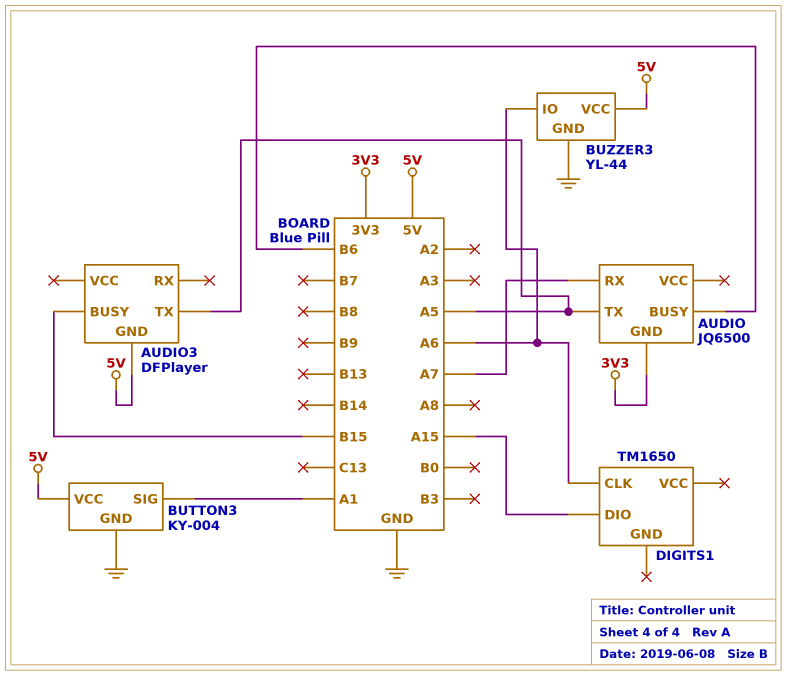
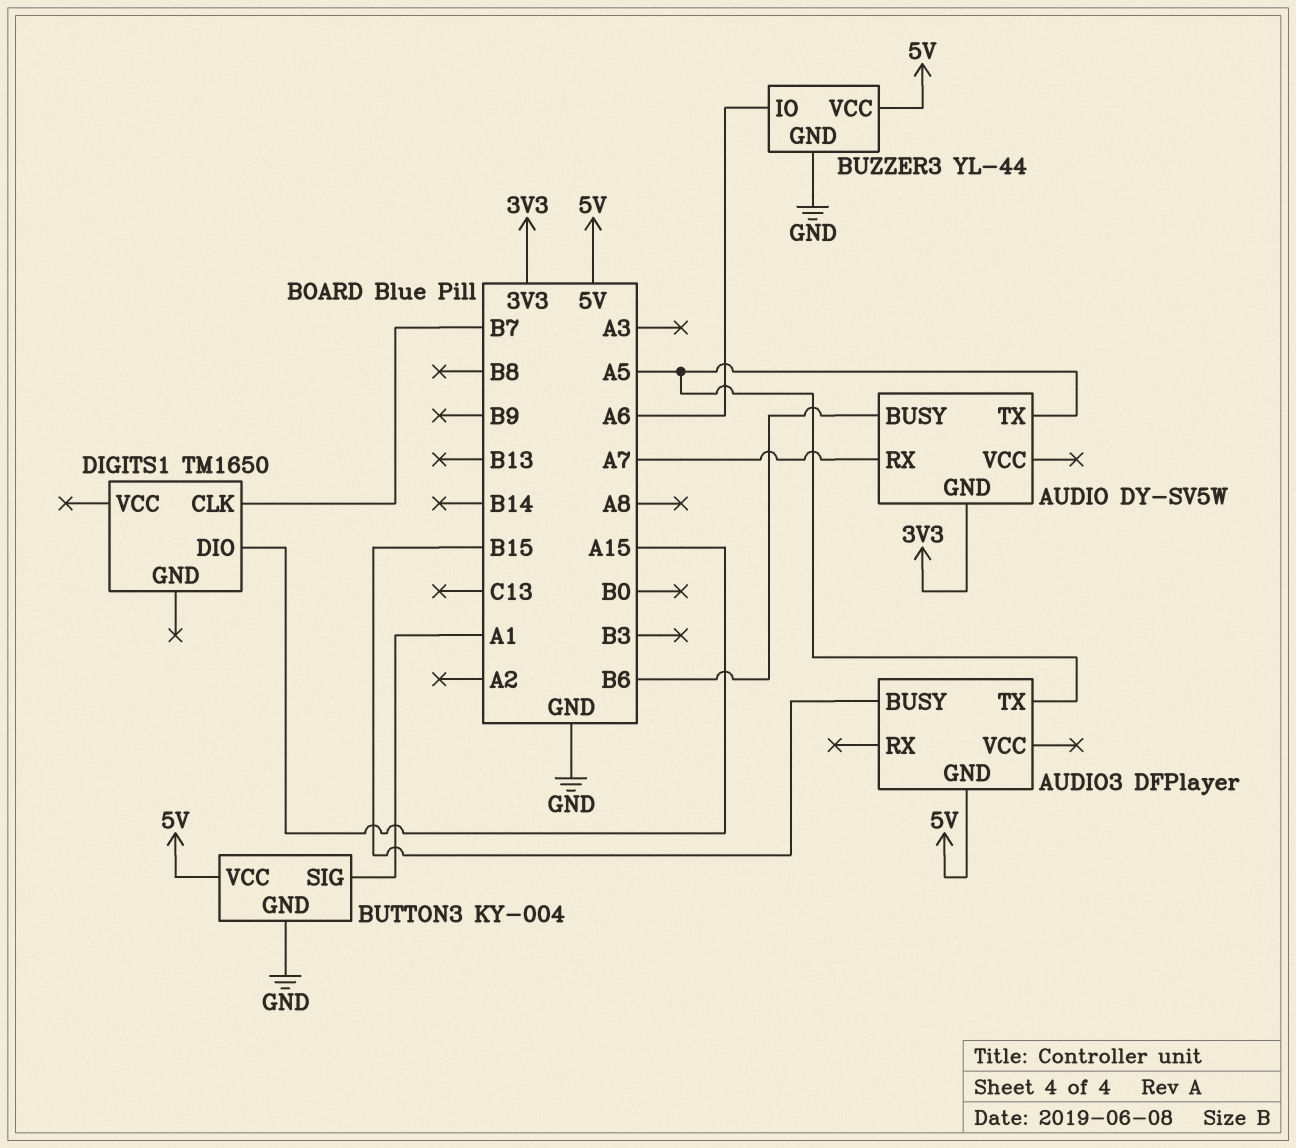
AUDIO: JQ6500 -> DY-SV5W
DIGITS1 pin CLK: A6 -> B7

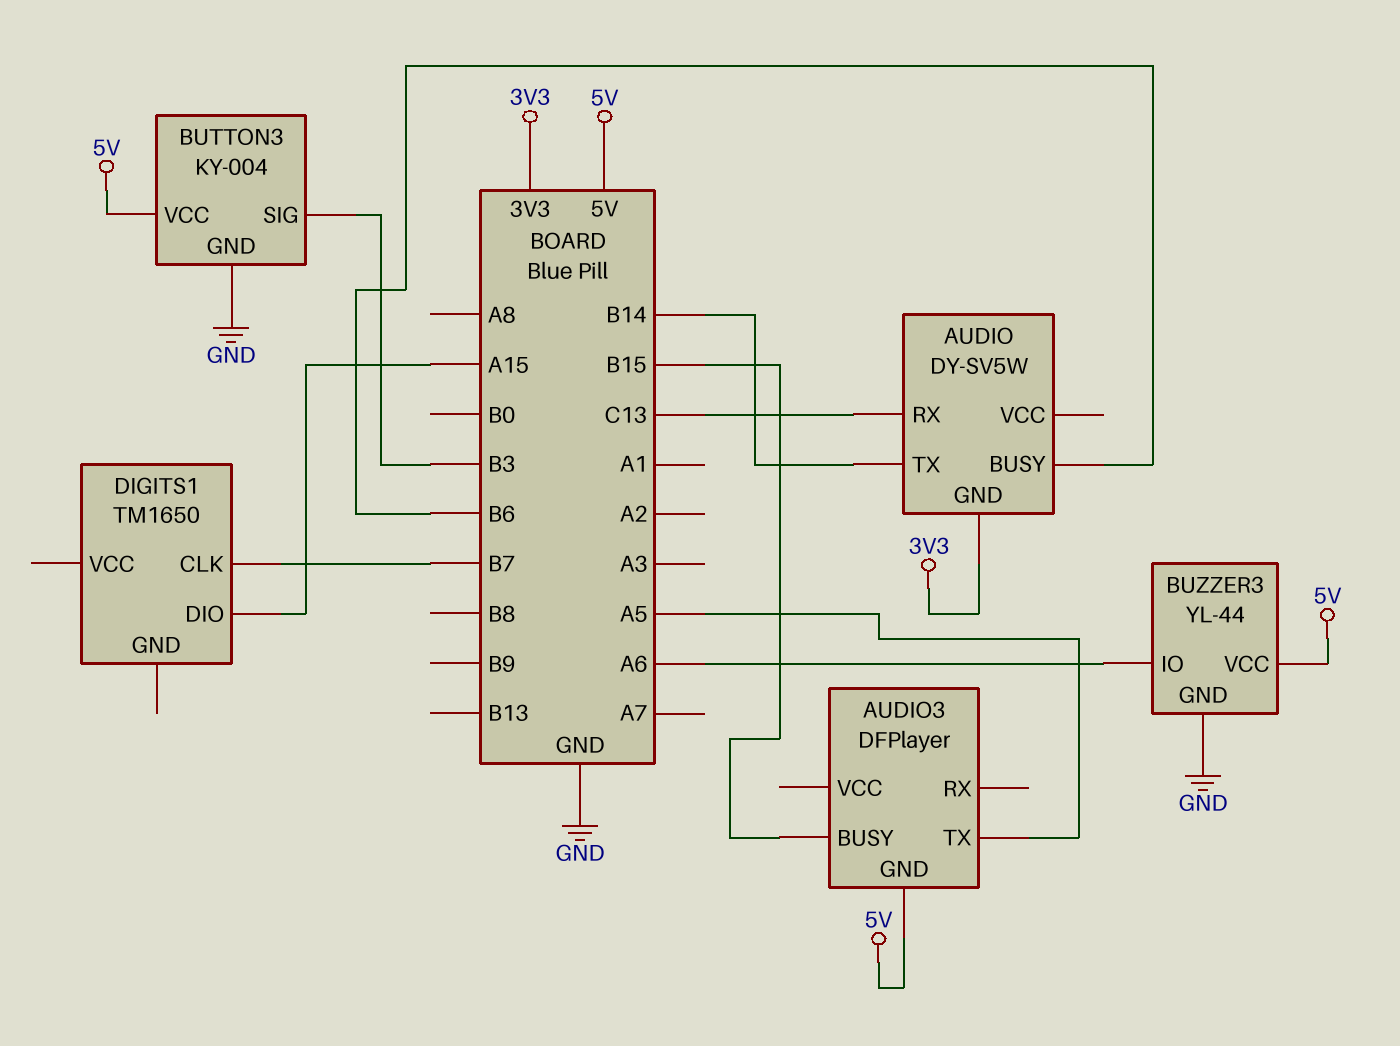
AUDIO pin RX: A7 -> C13
AUDIO pin TX: A5 -> B14
BUTTON3 pin SIG: A1 -> B3

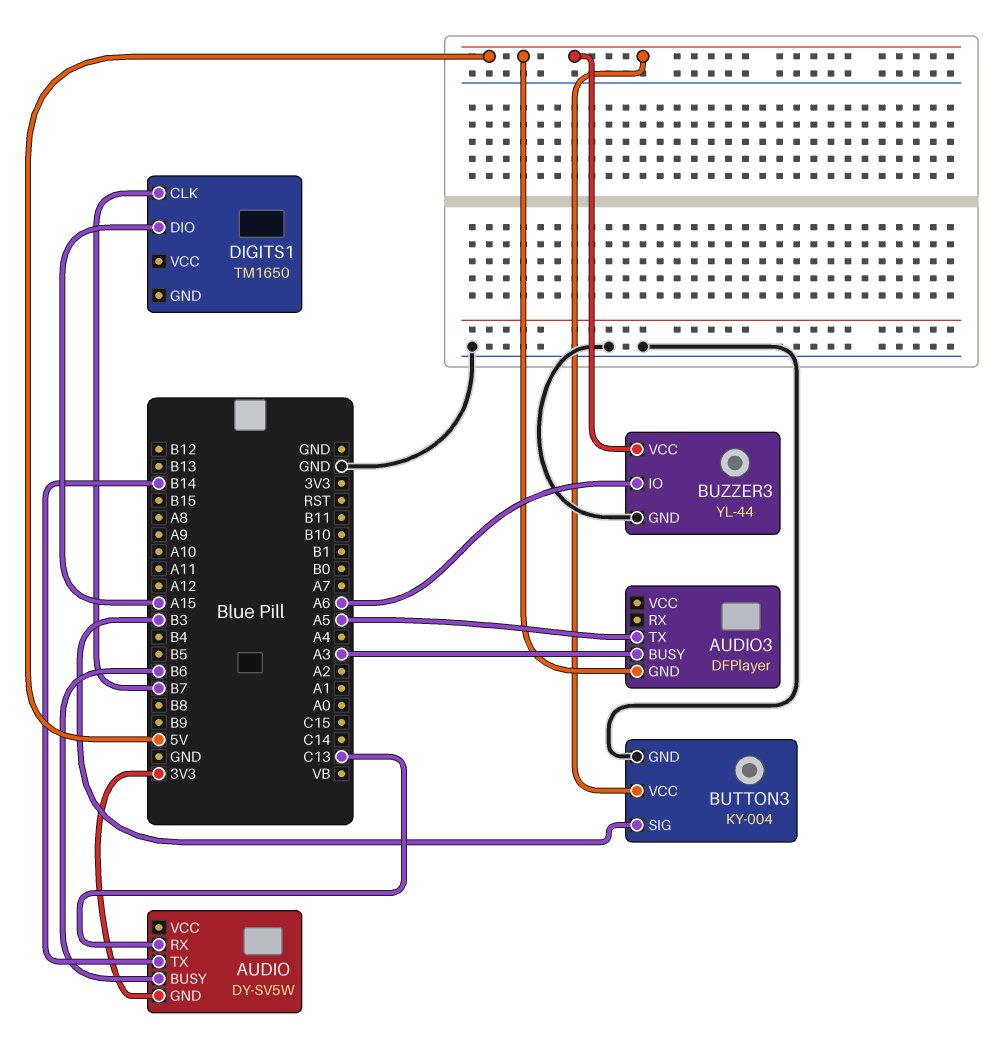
AUDIO3 pin BUSY: B15 -> A3

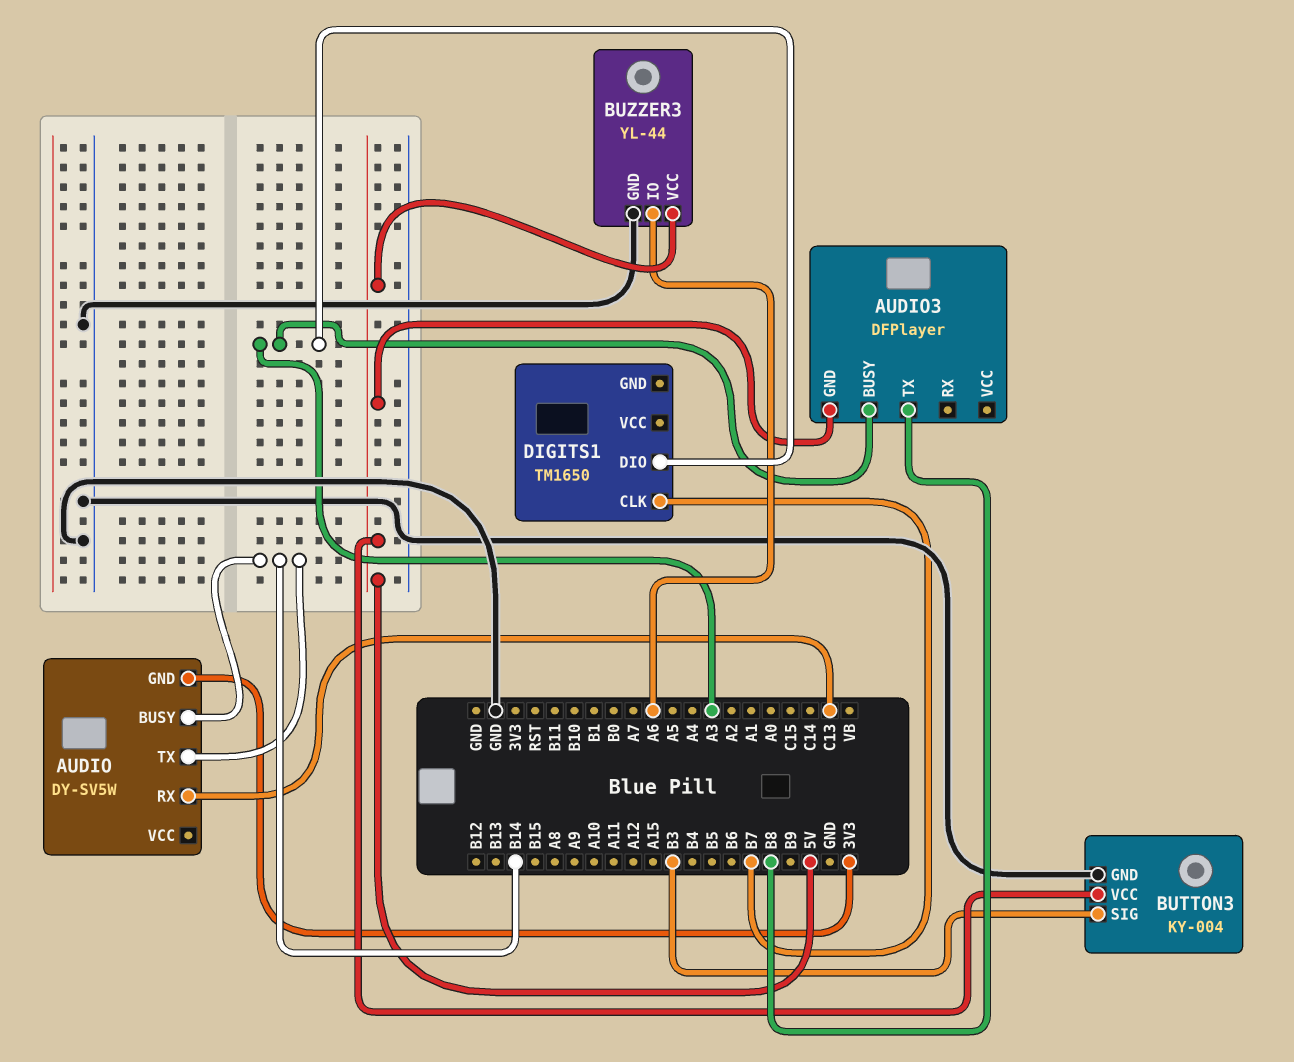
AUDIO pin BUSY: B6 -> B14
AUDIO3 pin TX: A5 -> B8
DIGITS1 pin DIO: A15 -> A3

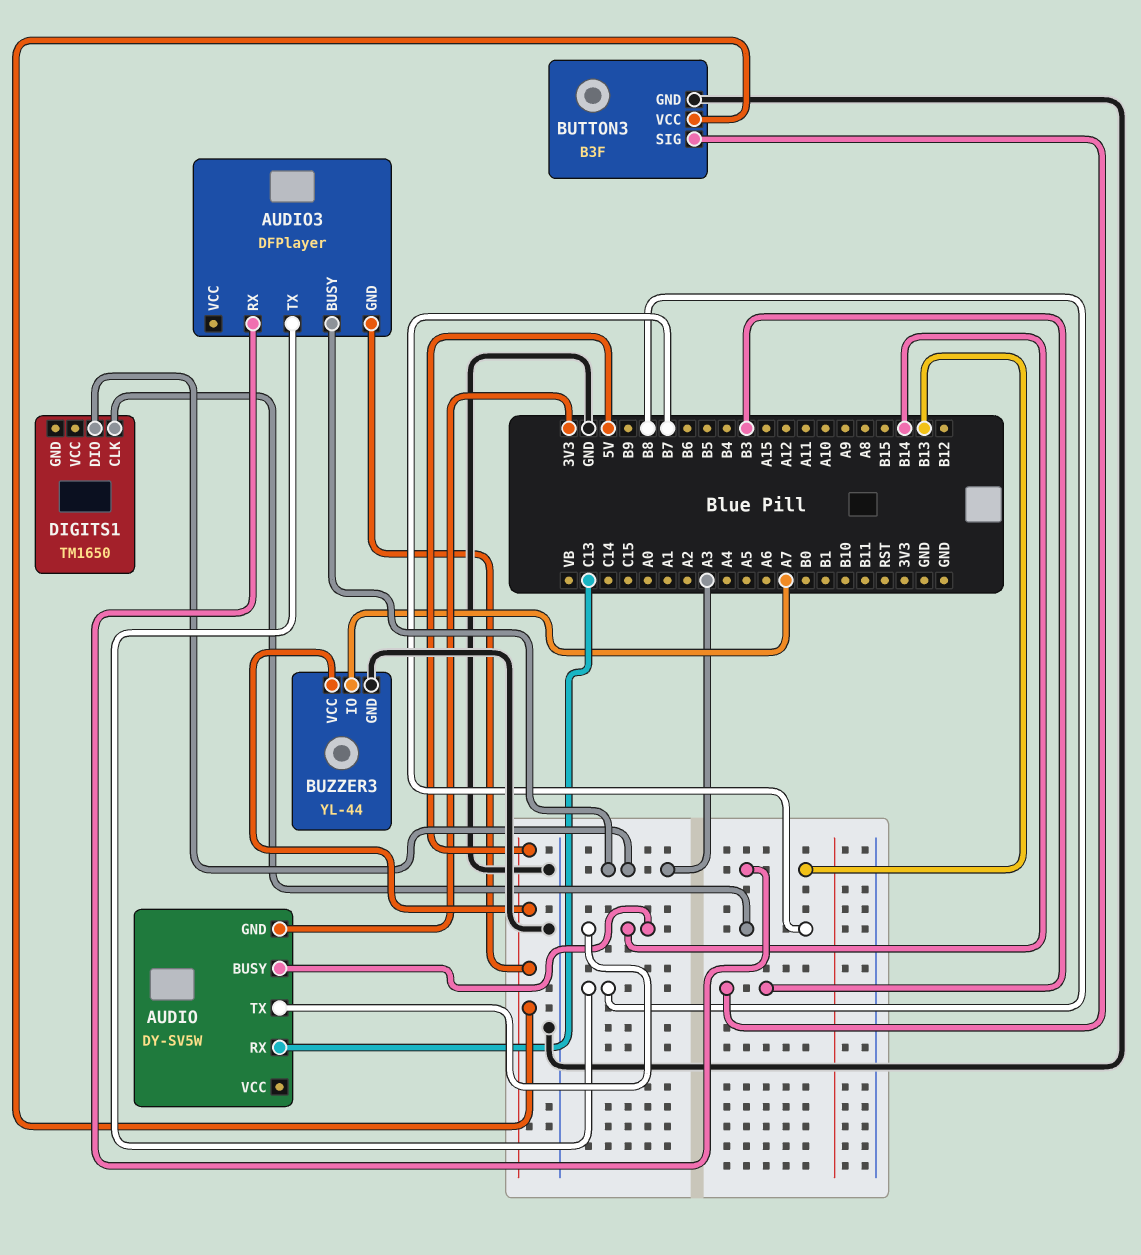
AUDIO3 pin RX: none -> B13
BUTTON3: KY-004 -> B3F
BUZZER3 pin IO: A6 -> A7

